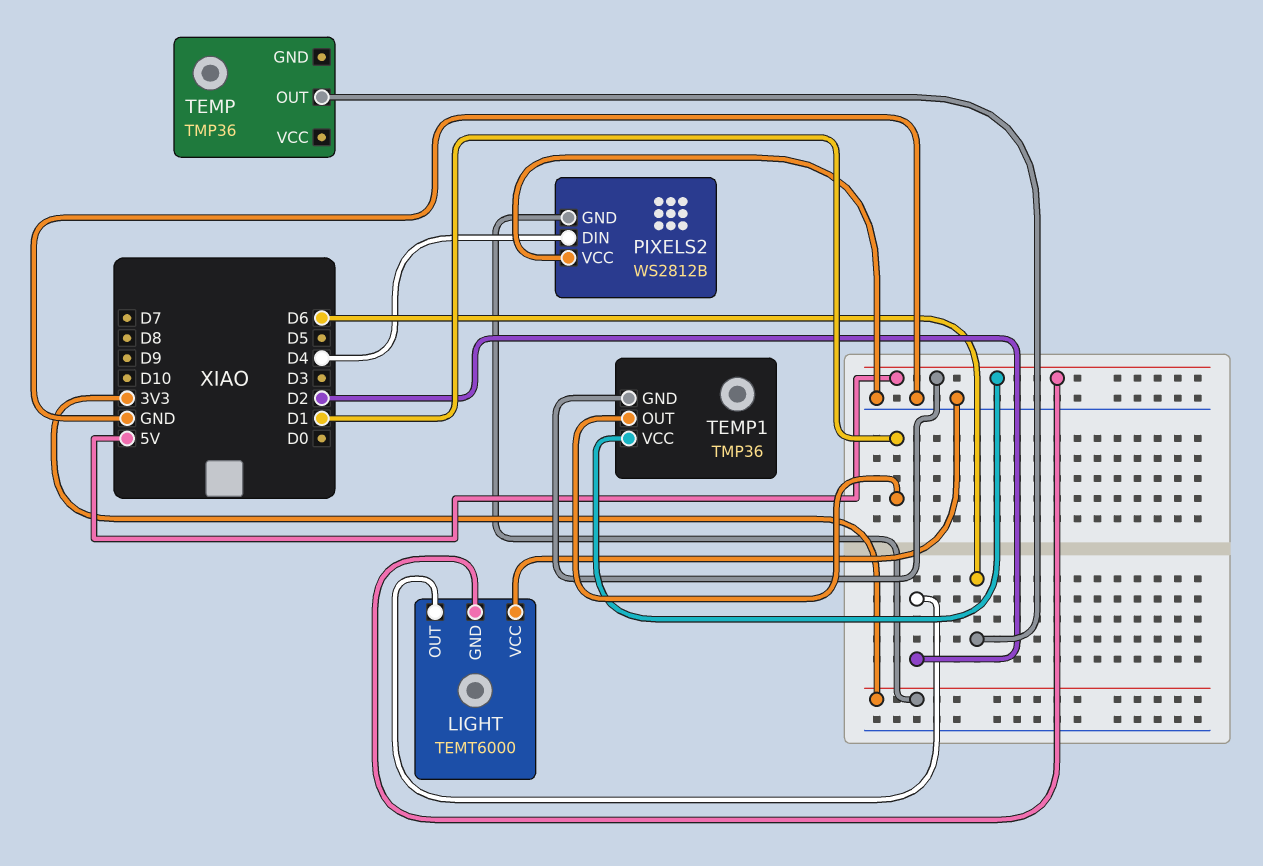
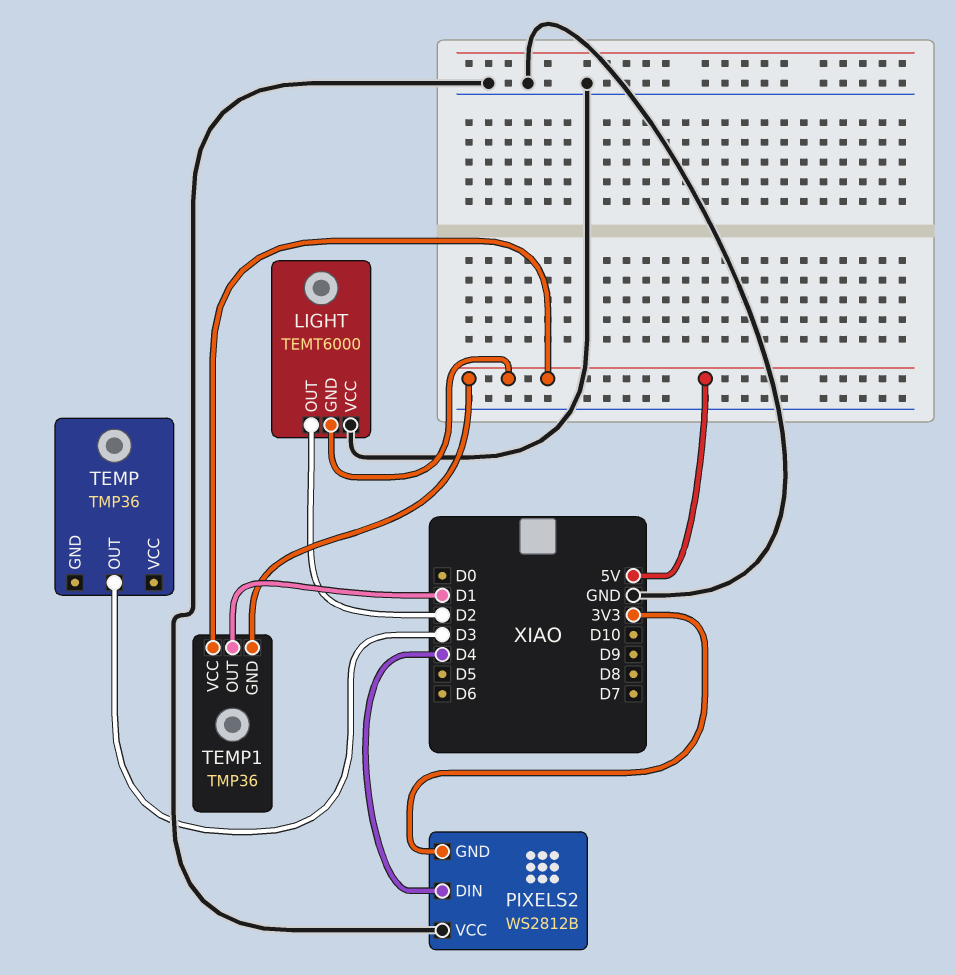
TEMP pin OUT: D6 -> D3

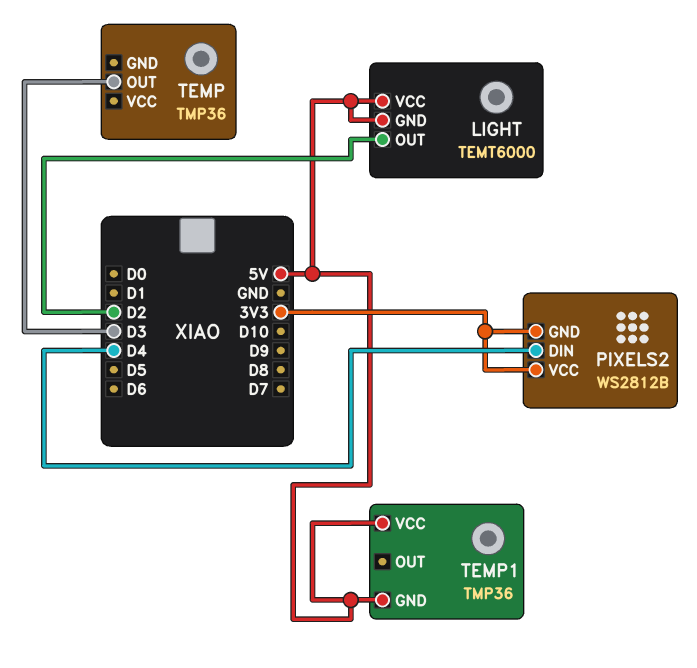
LIGHT pin VCC: GND -> 5V
PIXELS2 pin VCC: GND -> 3V3
TEMP1 pin OUT: D1 -> none

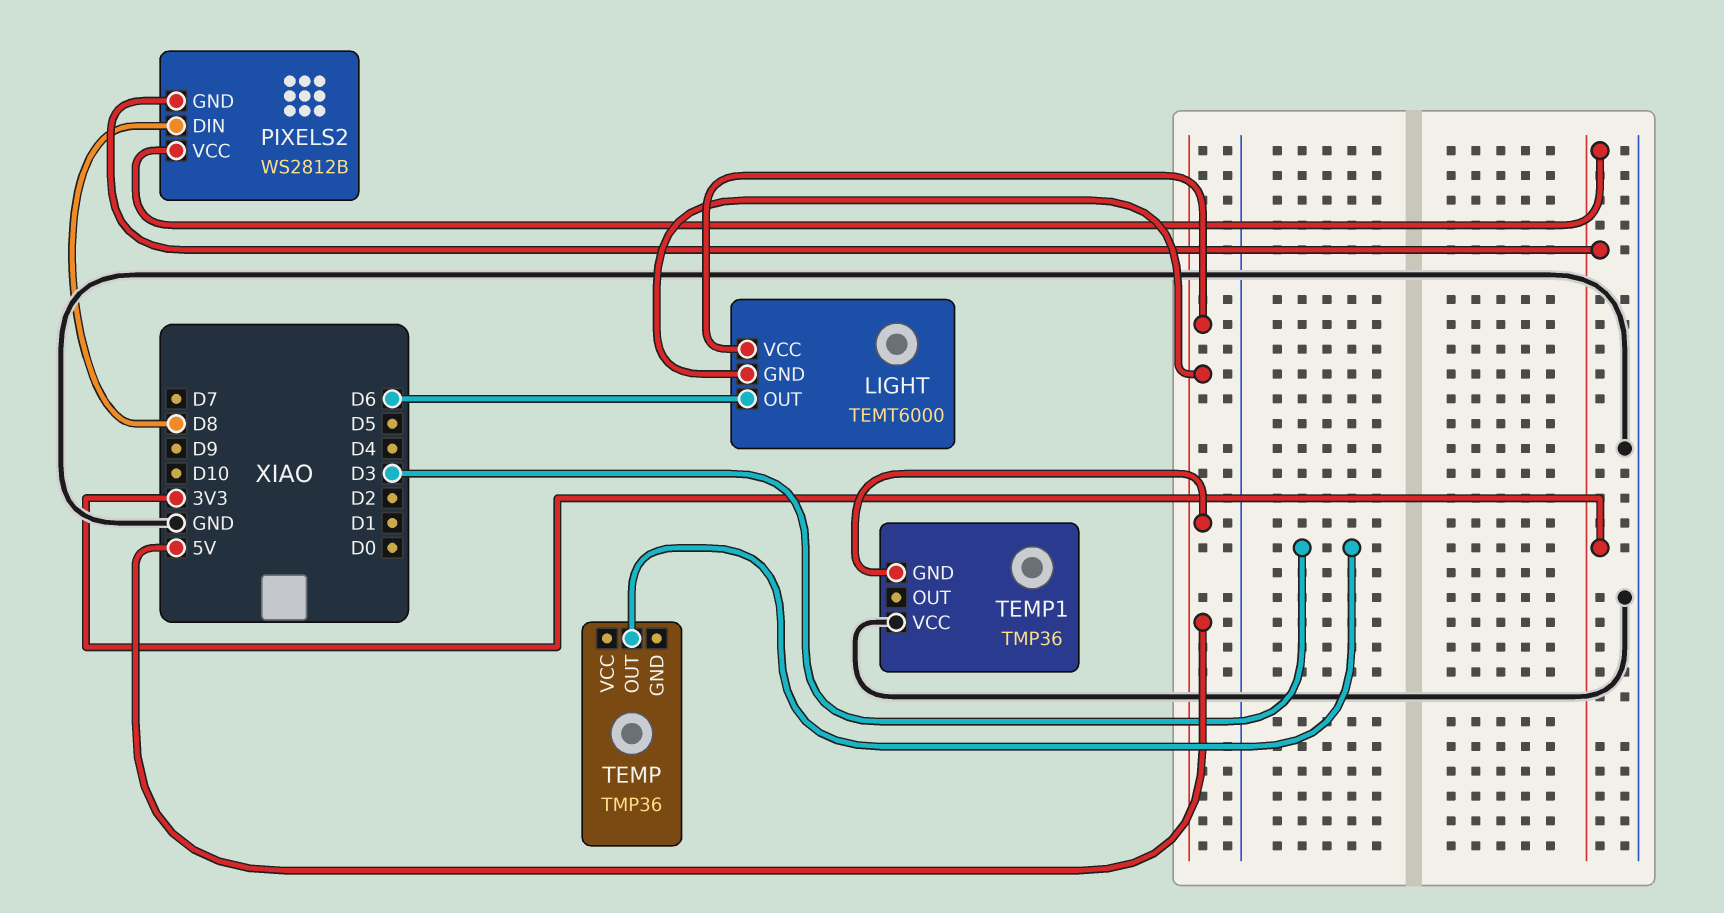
LIGHT pin OUT: D2 -> D6
PIXELS2 pin DIN: D4 -> D8
TEMP1 pin VCC: 5V -> GND

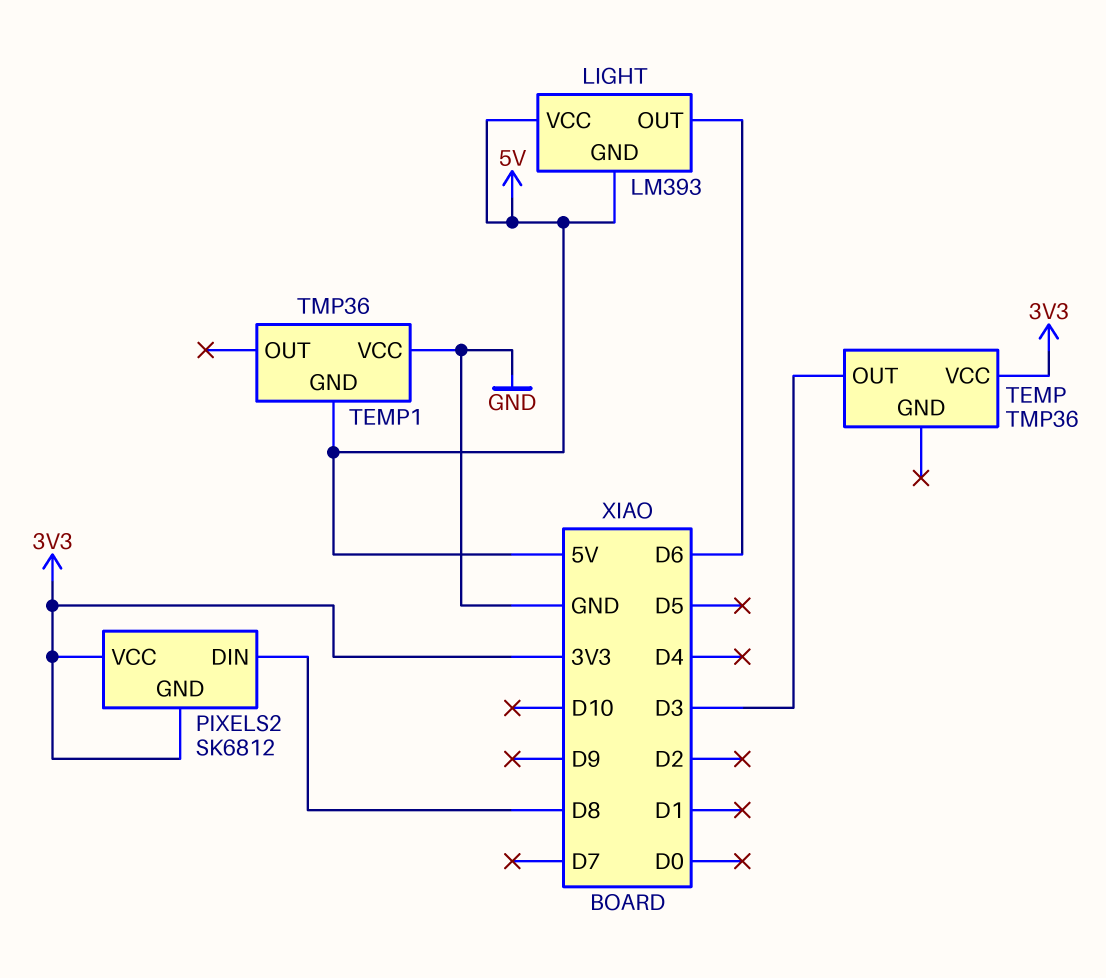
LIGHT: TEMT6000 -> LM393
PIXELS2: WS2812B -> SK6812
TEMP pin VCC: none -> 3V3

